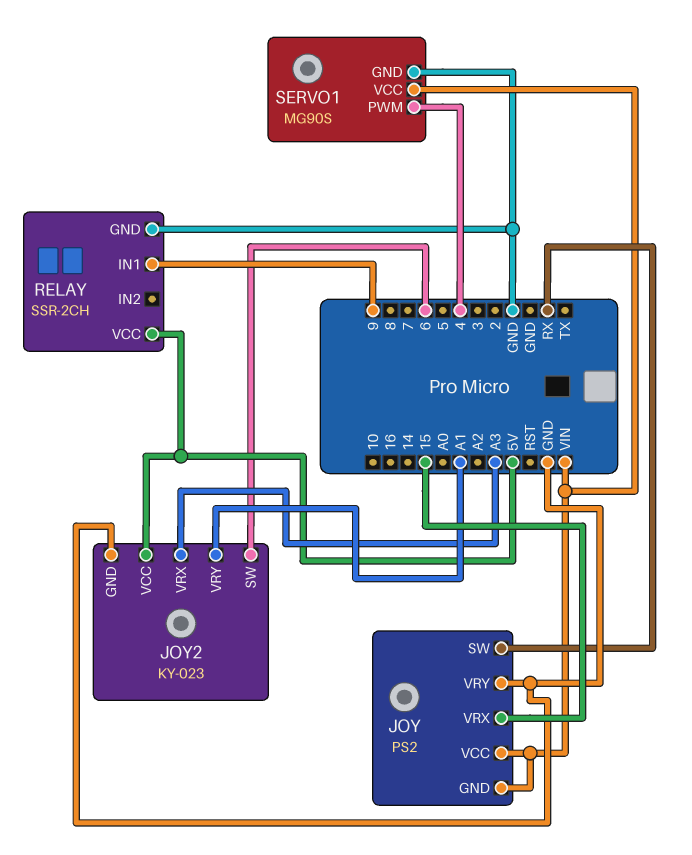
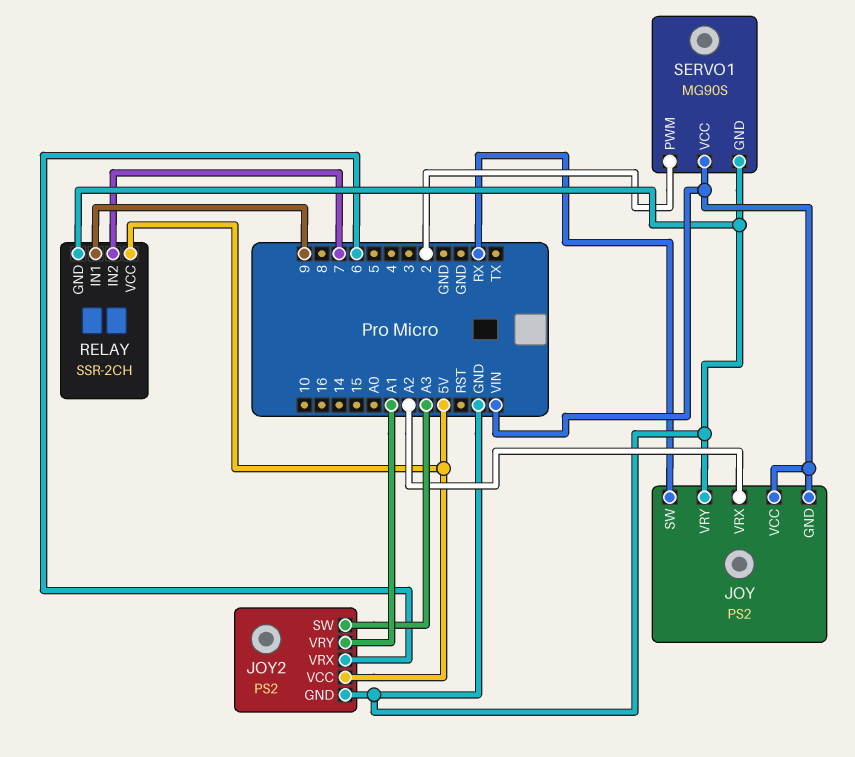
JOY pin VRX: 15 -> A2
JOY2: KY-023 -> PS2
JOY2 pin SW: 6 -> A3
JOY2 pin VRX: A3 -> 6
RELAY pin IN2: none -> 7
SERVO1 pin PWM: 4 -> 2

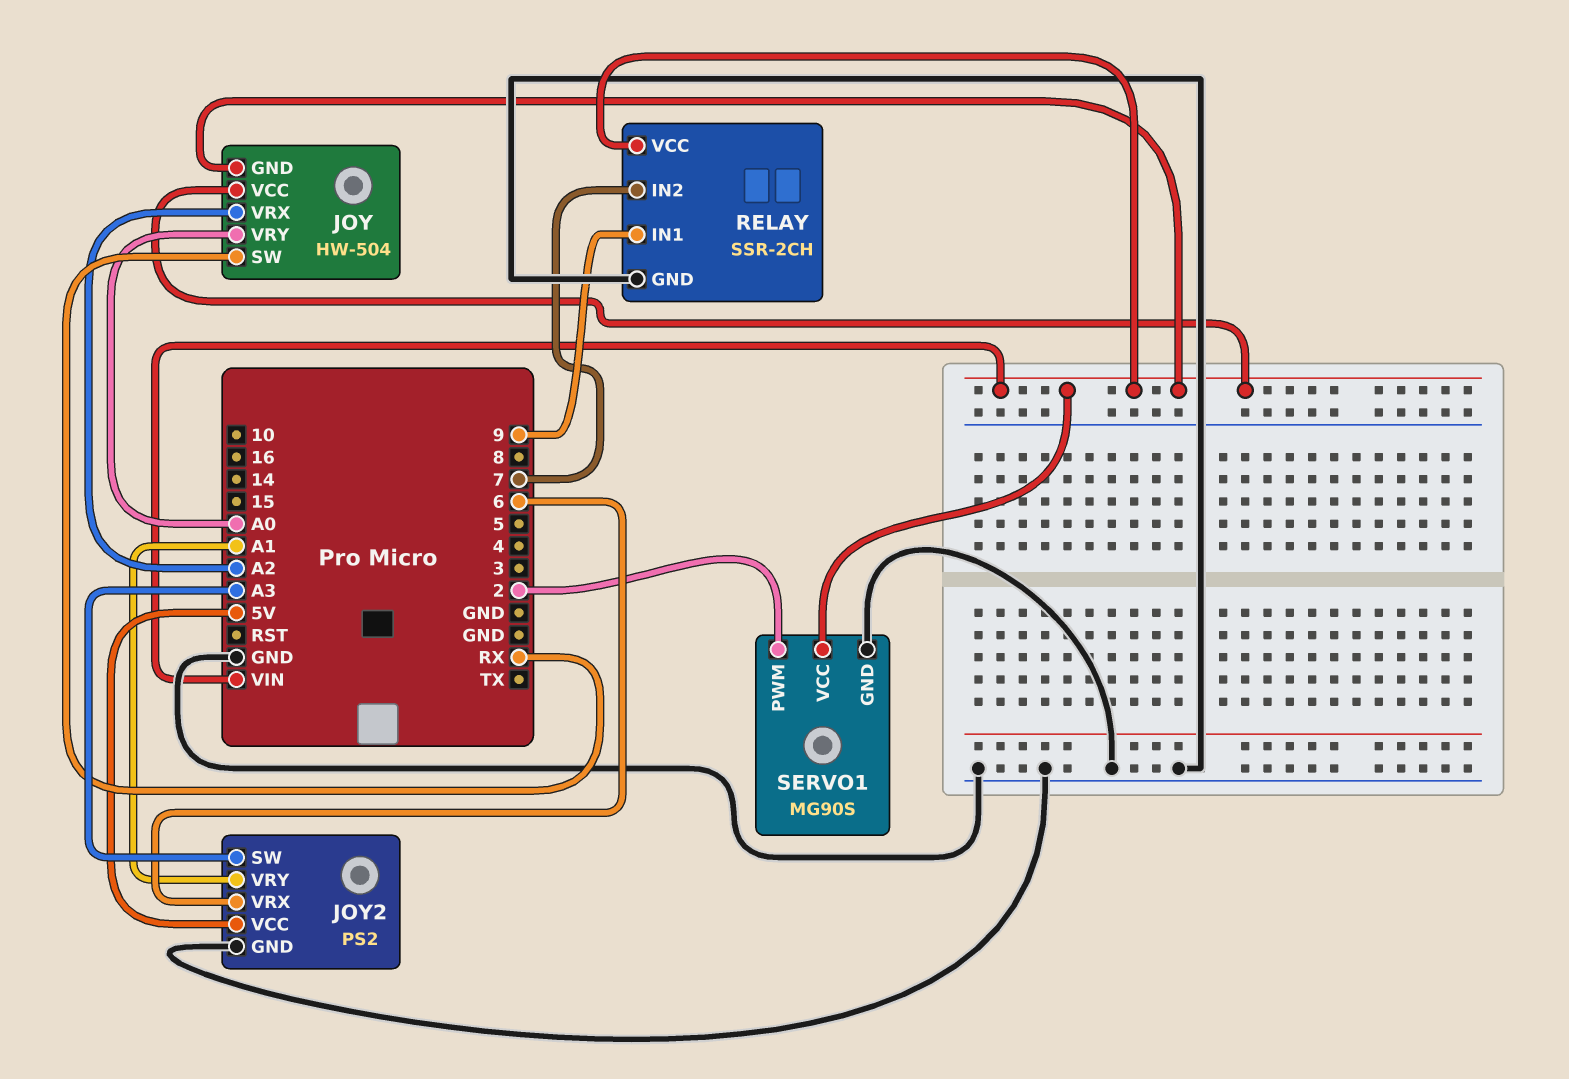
JOY: PS2 -> HW-504
JOY pin VRY: GND -> A0
RELAY pin VCC: 5V -> VIN

